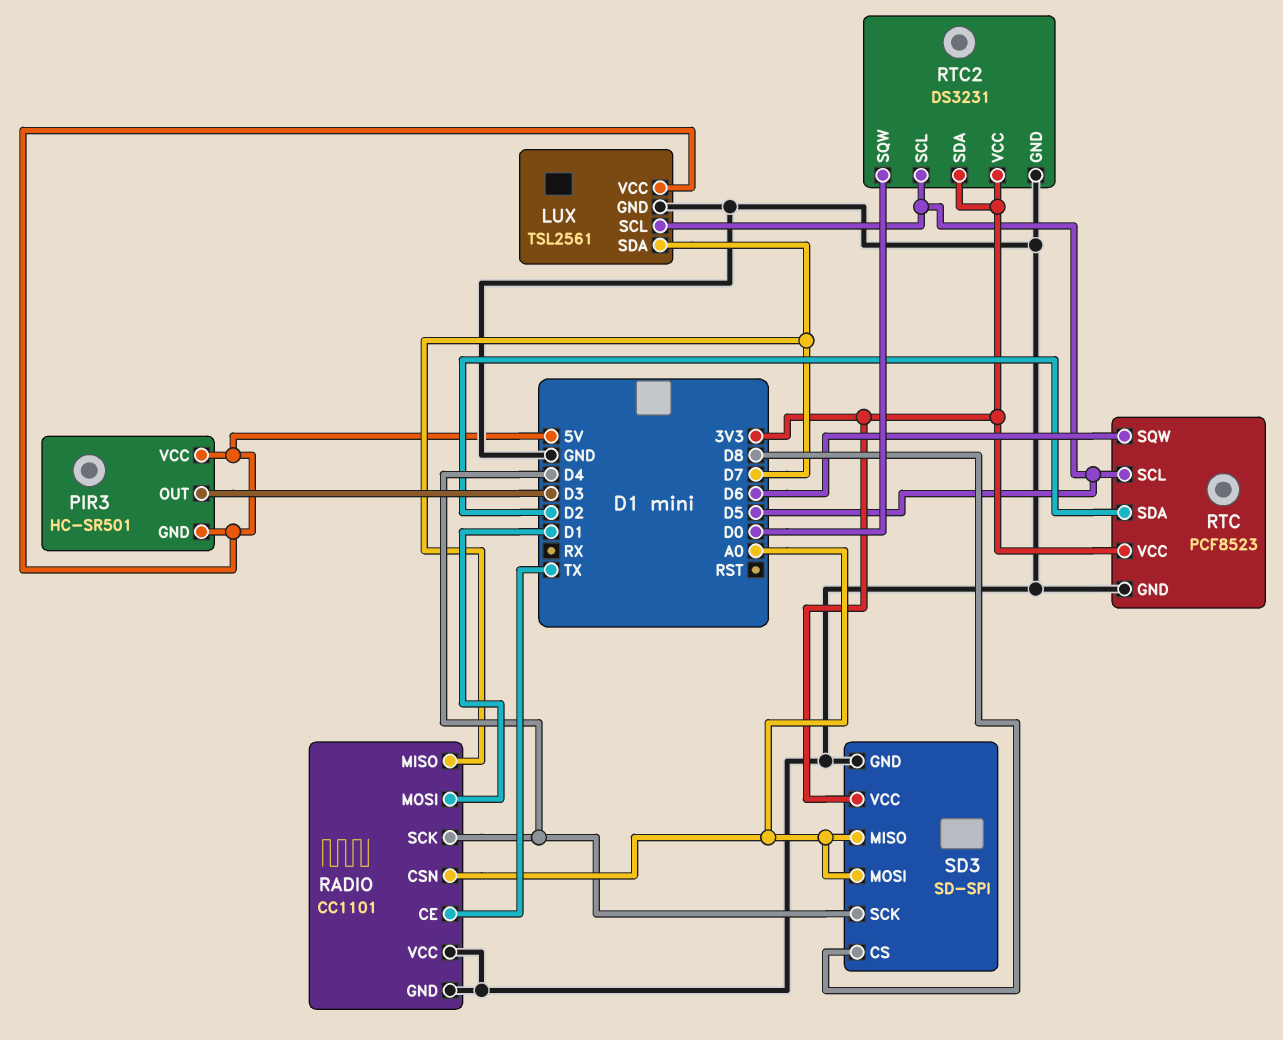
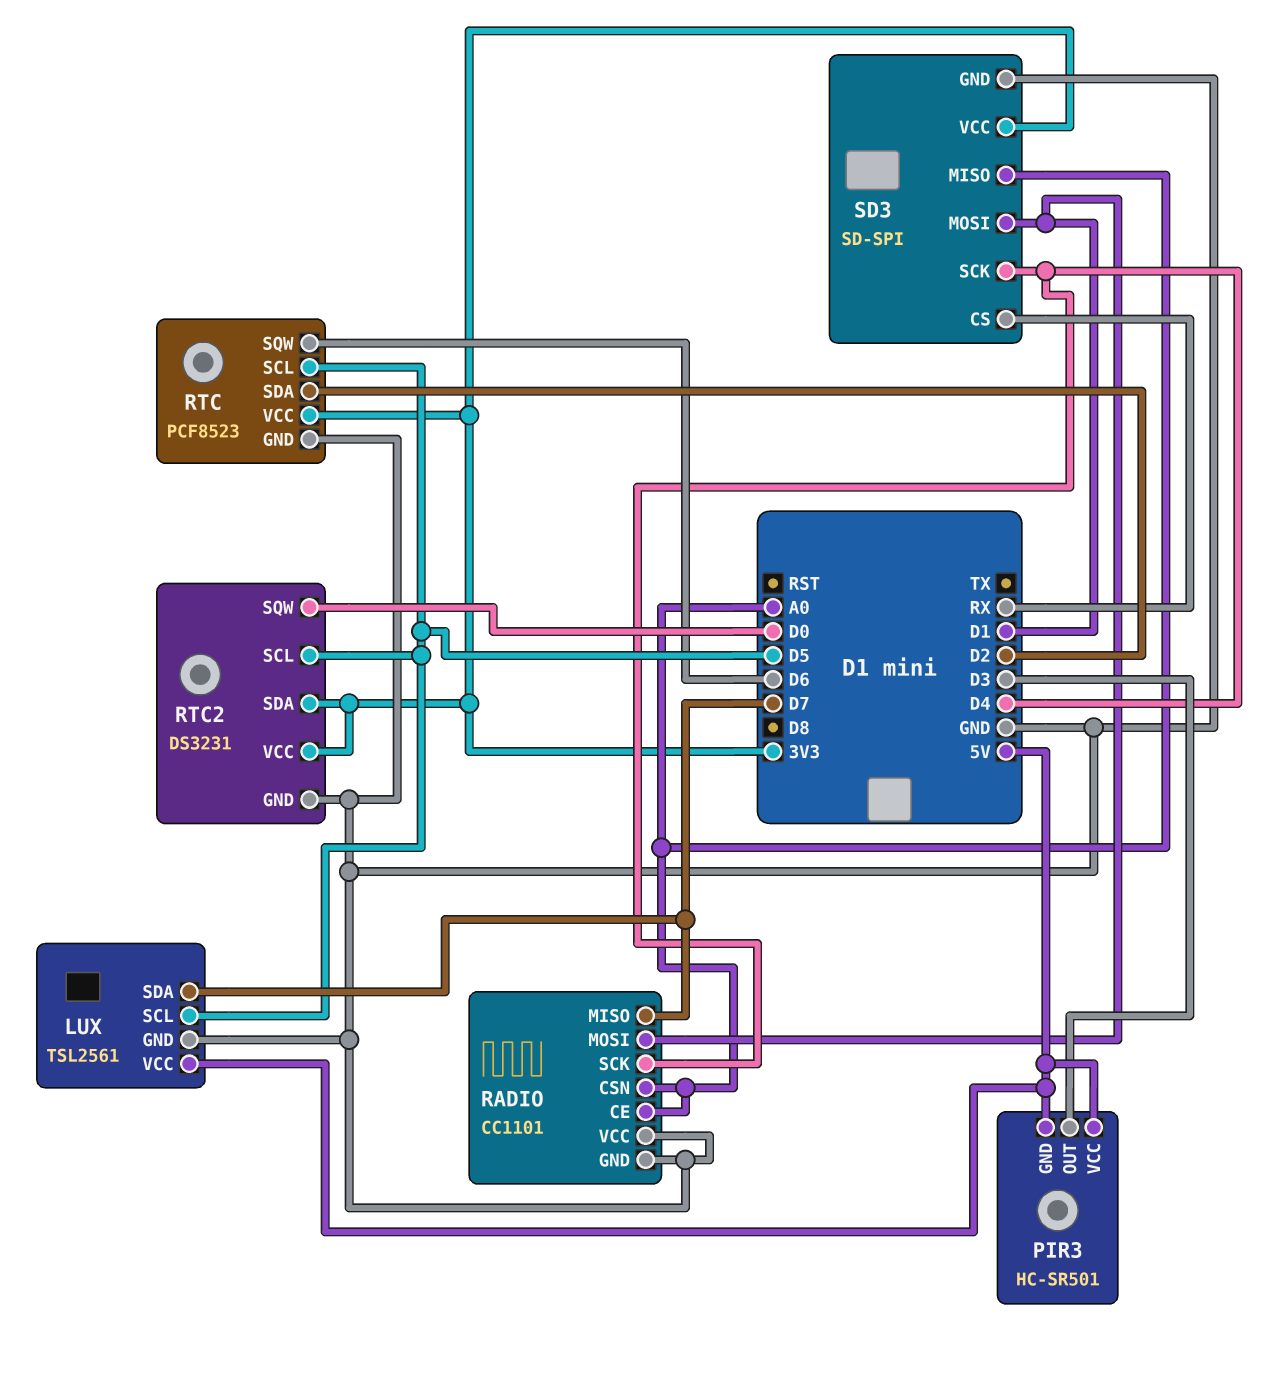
RADIO pin CE: TX -> A0
SD3 pin CS: D8 -> RX
SD3 pin MOSI: A0 -> D1

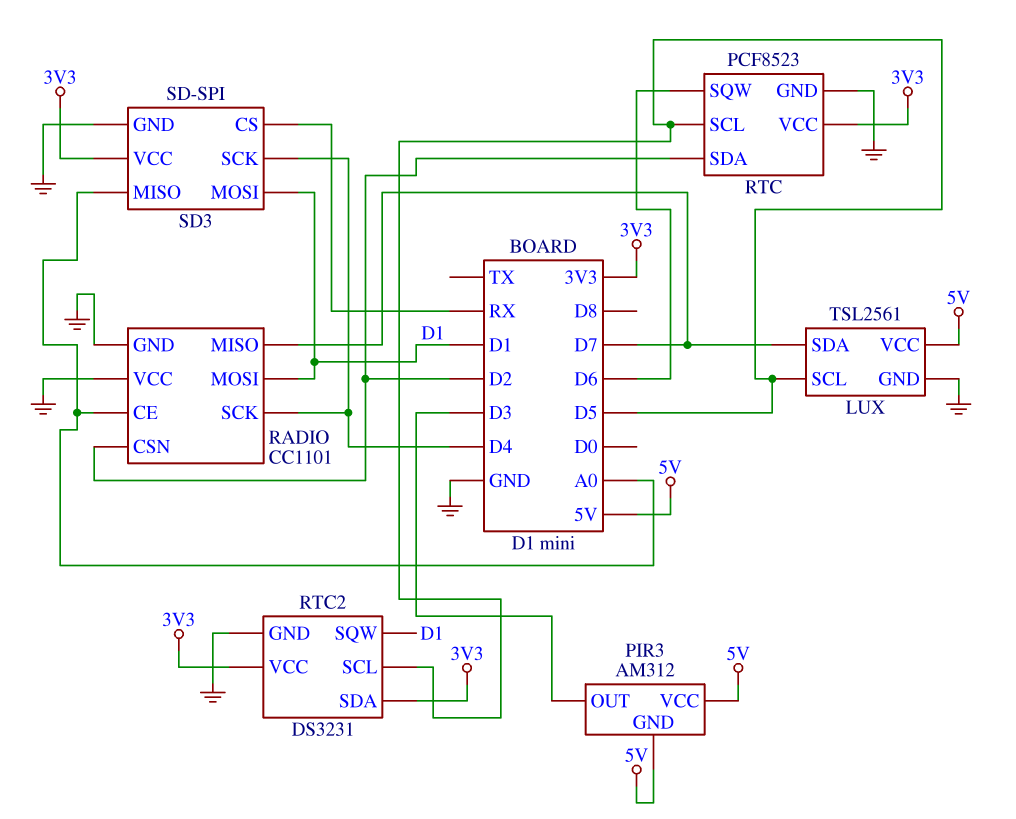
PIR3: HC-SR501 -> AM312
RADIO pin CSN: A0 -> D2
RTC2 pin SQW: D0 -> D1

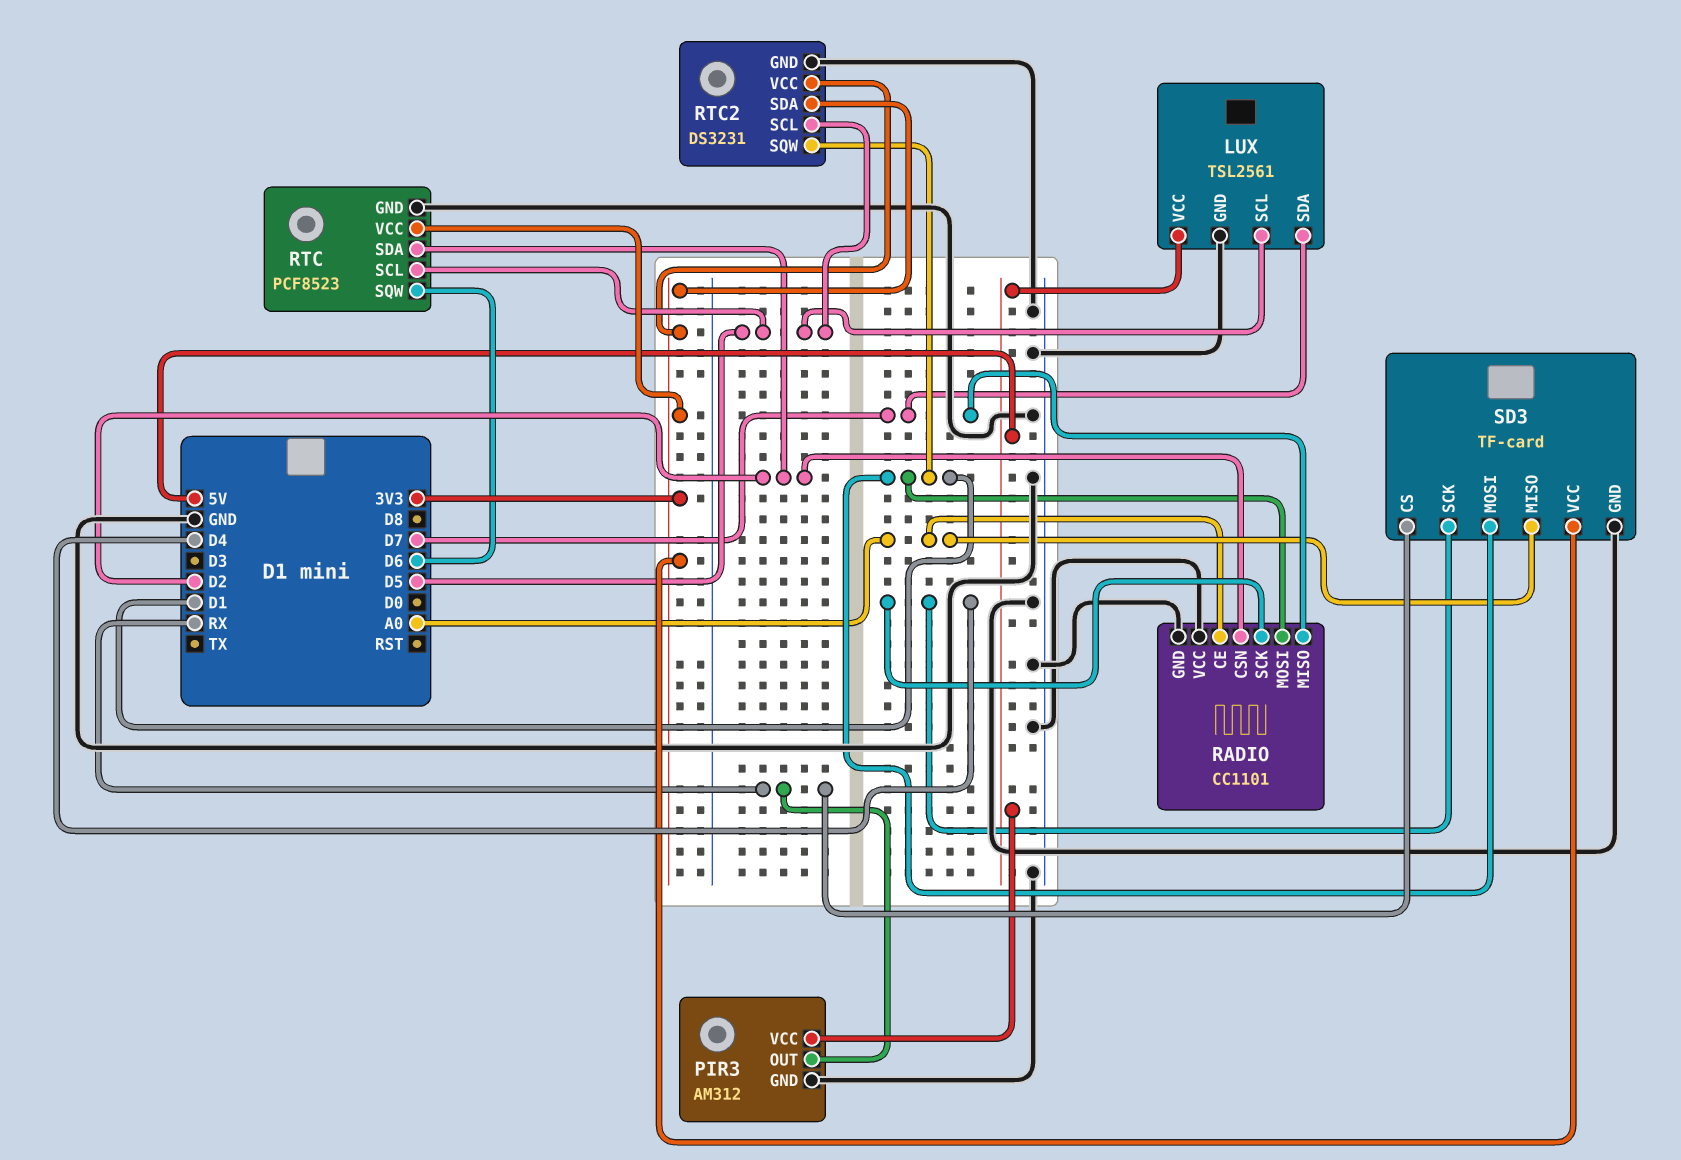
PIR3 pin GND: 5V -> GND
PIR3 pin OUT: D3 -> RX
SD3: SD-SPI -> TF-card

